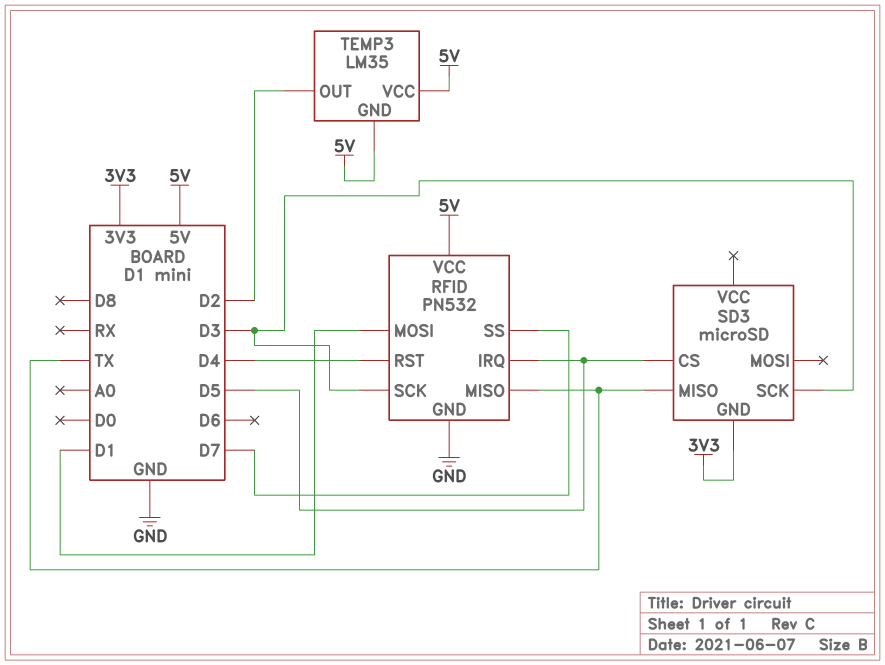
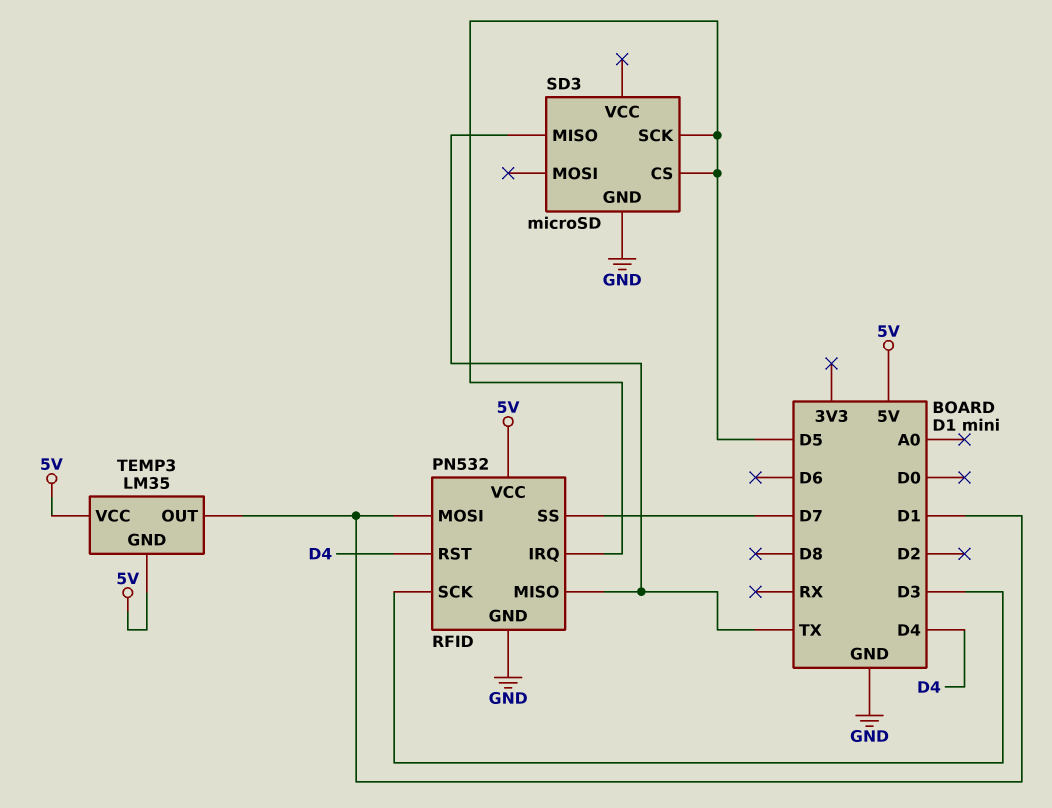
SD3 pin GND: 3V3 -> GND
SD3 pin SCK: D3 -> D5
TEMP3 pin OUT: D2 -> D1

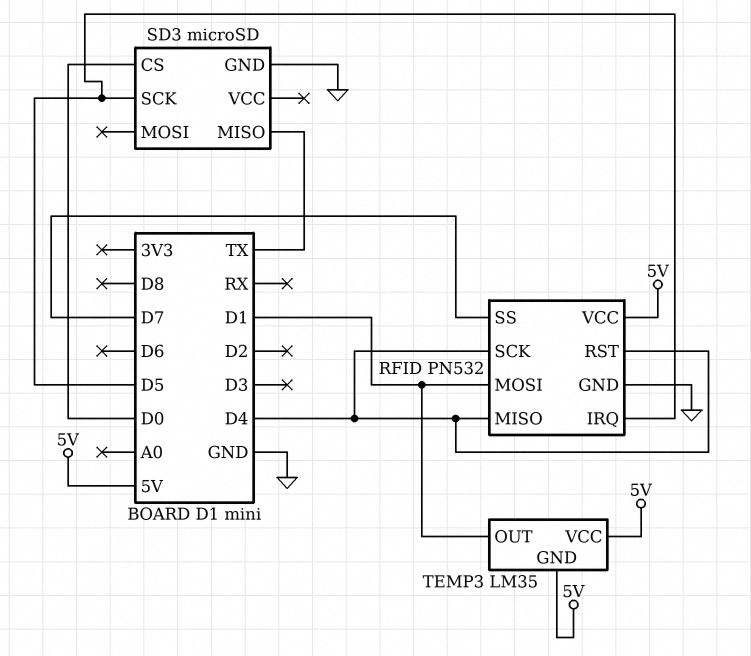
RFID pin MISO: TX -> D4
RFID pin SCK: D3 -> D4
SD3 pin CS: D5 -> D0

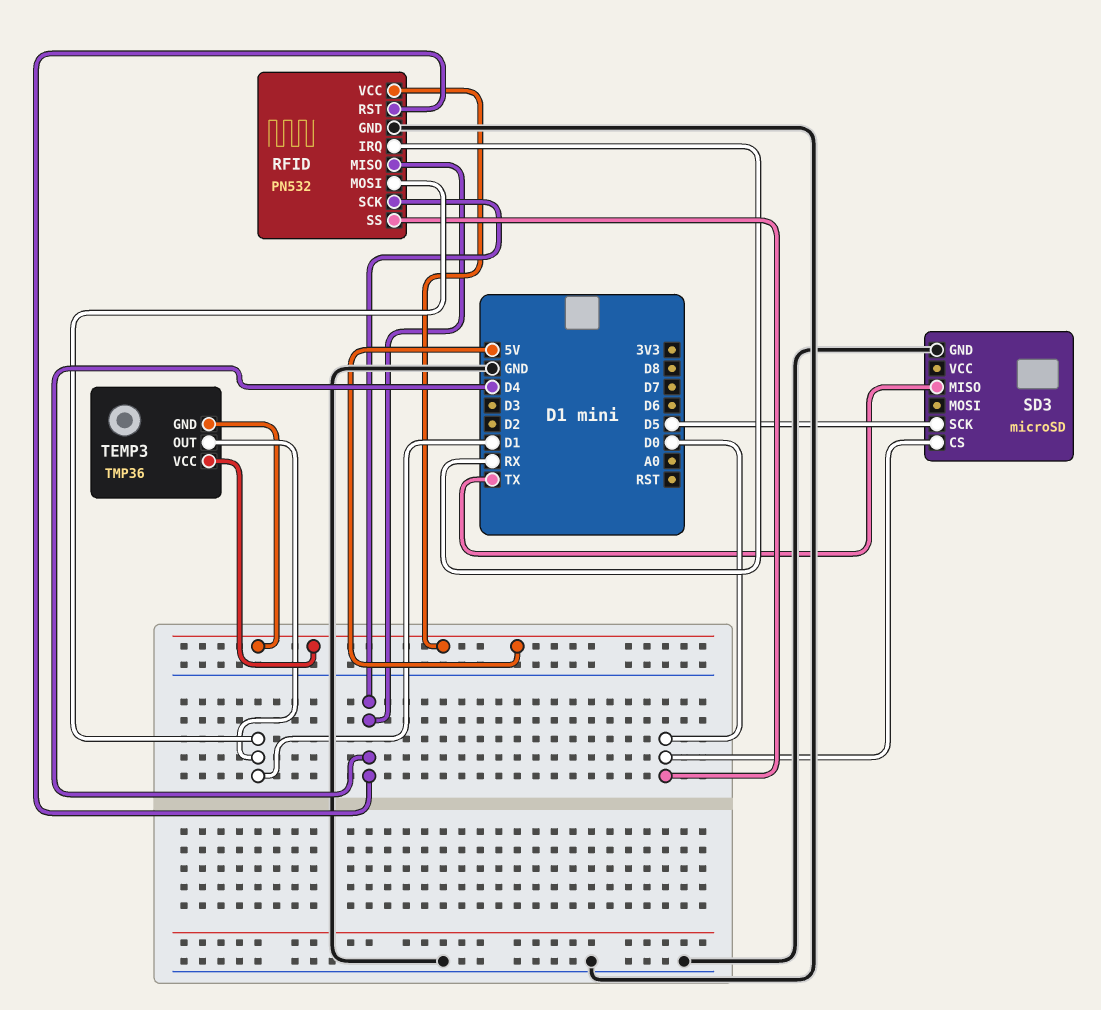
RFID pin IRQ: D5 -> RX
RFID pin SS: D7 -> D0
TEMP3: LM35 -> TMP36

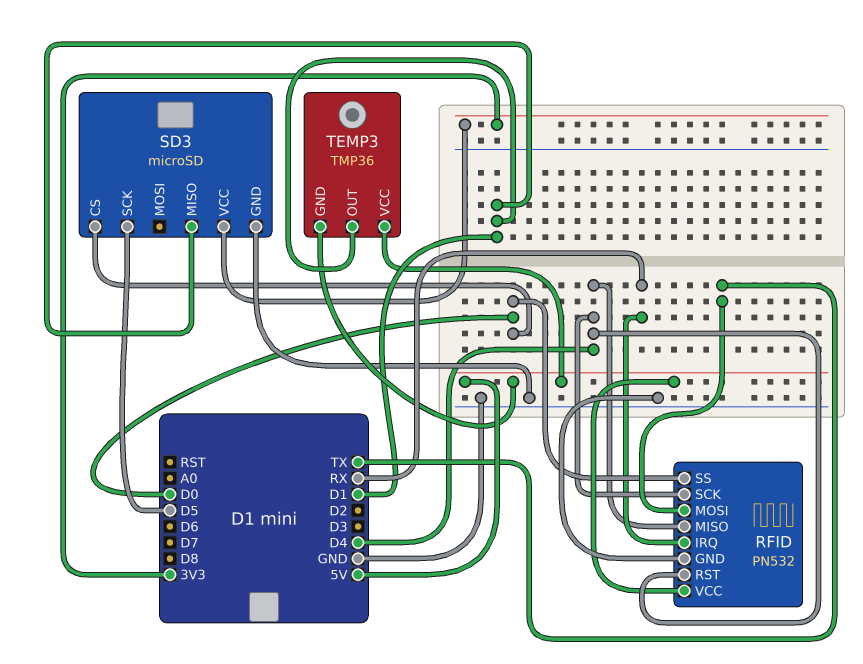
RFID pin MOSI: D1 -> TX
SD3 pin MISO: TX -> D1
SD3 pin VCC: none -> 3V3

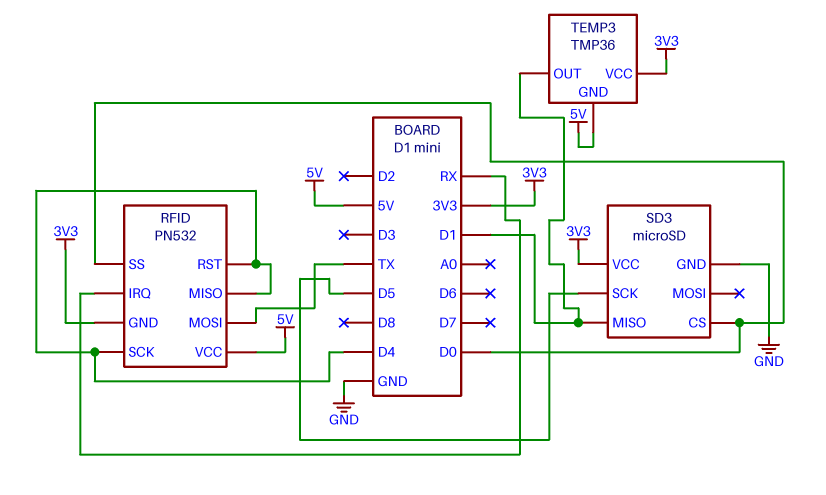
RFID pin GND: GND -> 3V3
TEMP3 pin VCC: 5V -> 3V3

